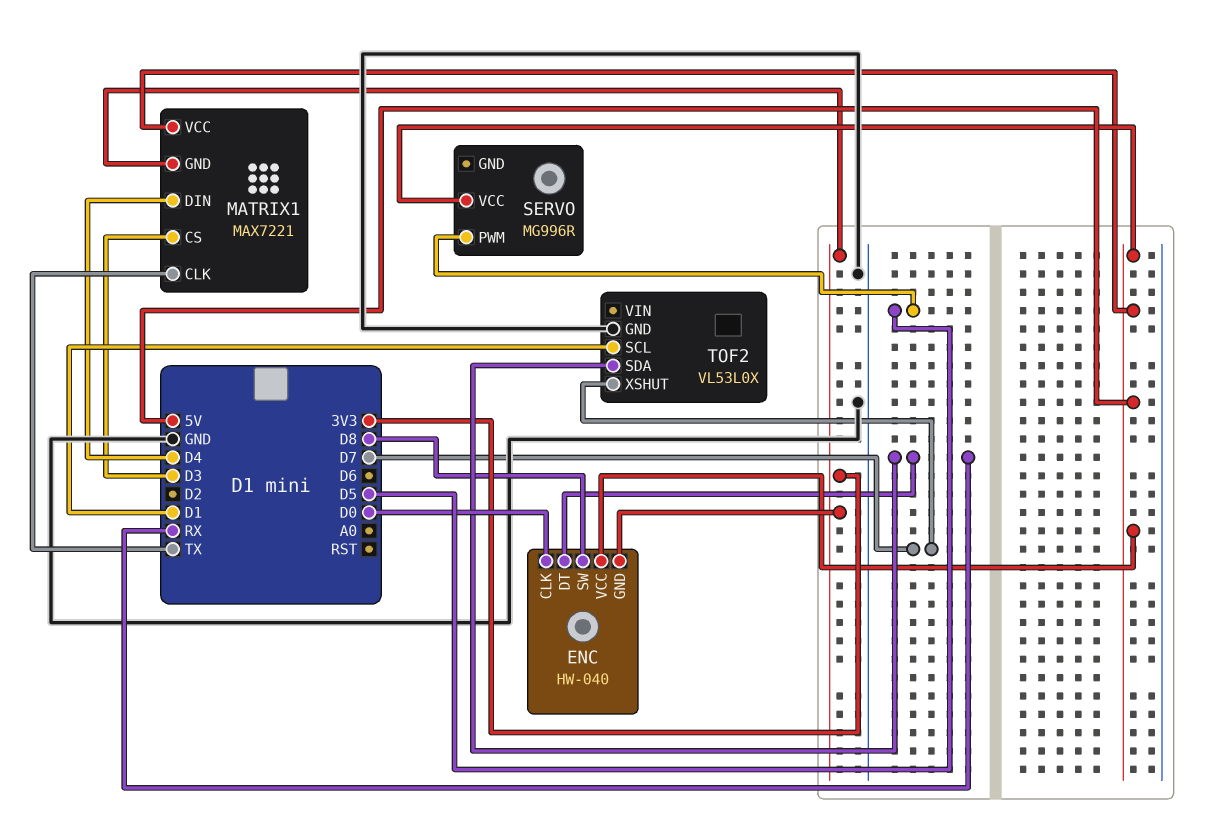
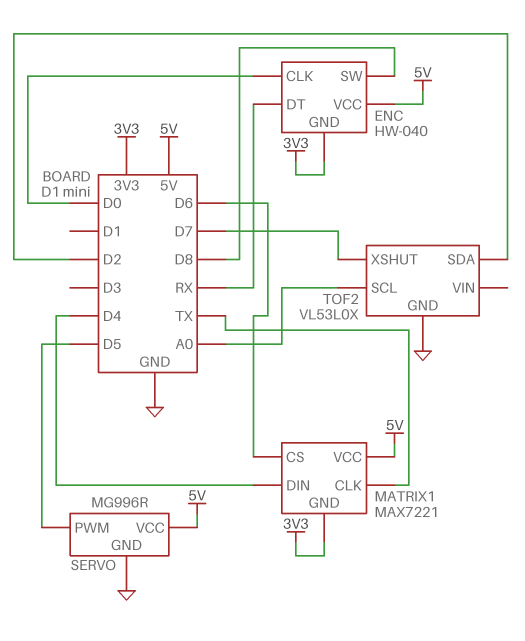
MATRIX1 pin CS: D3 -> D6
SERVO pin GND: none -> GND
TOF2 pin SCL: D1 -> A0
TOF2 pin SDA: RX -> D2

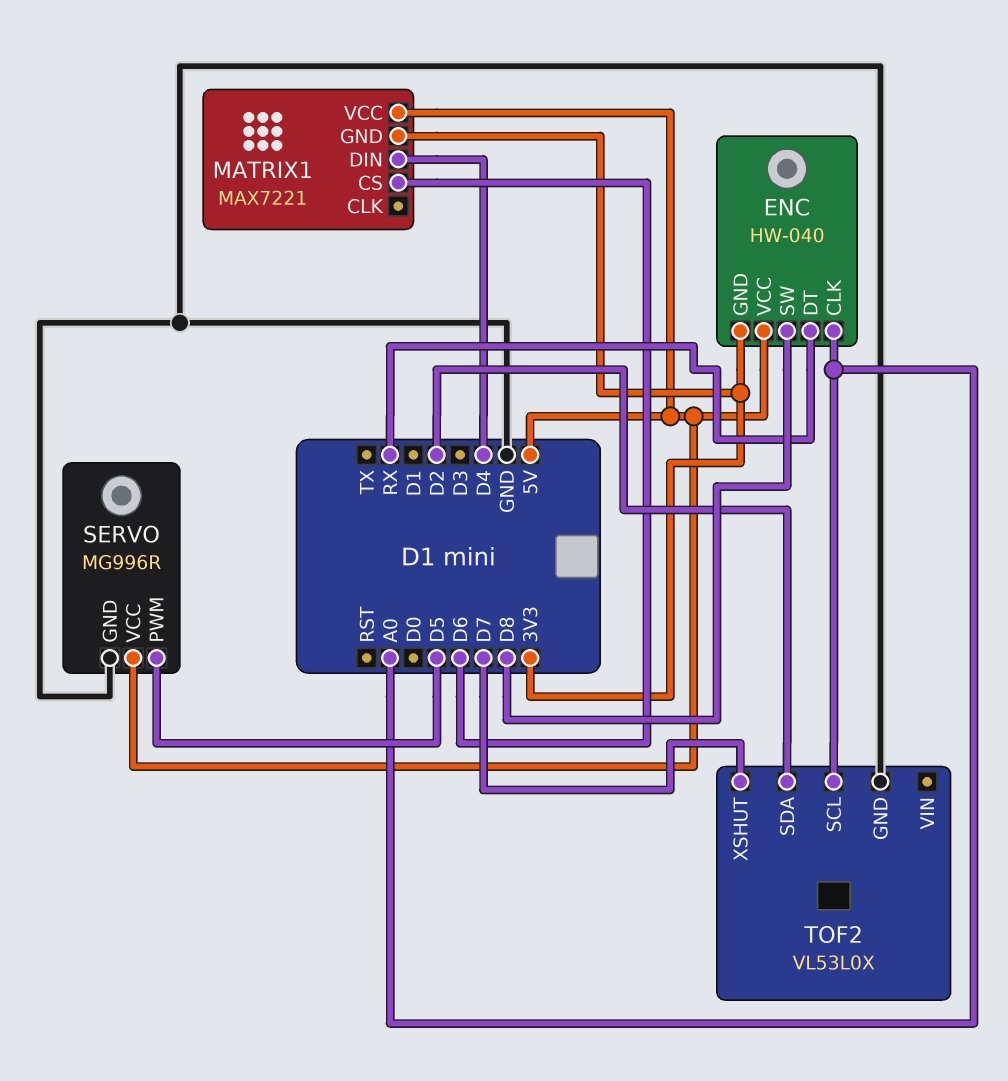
ENC pin CLK: D0 -> A0
MATRIX1 pin CLK: TX -> none

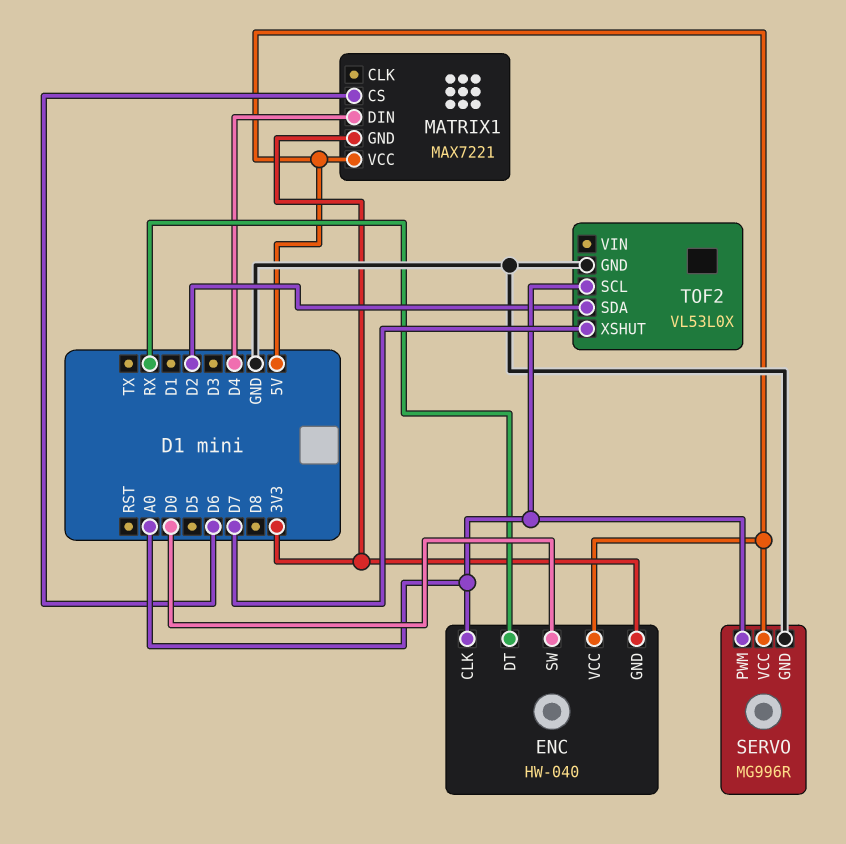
ENC pin SW: D8 -> D0
SERVO pin PWM: D5 -> A0

